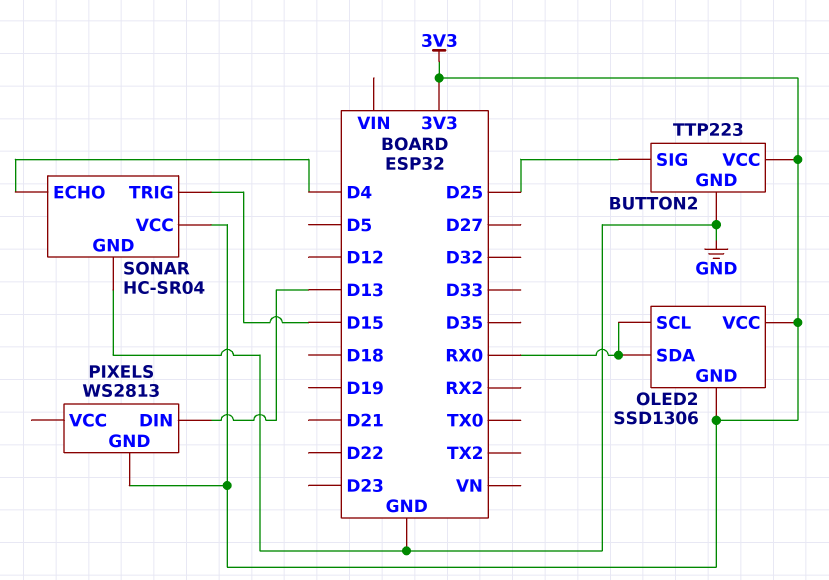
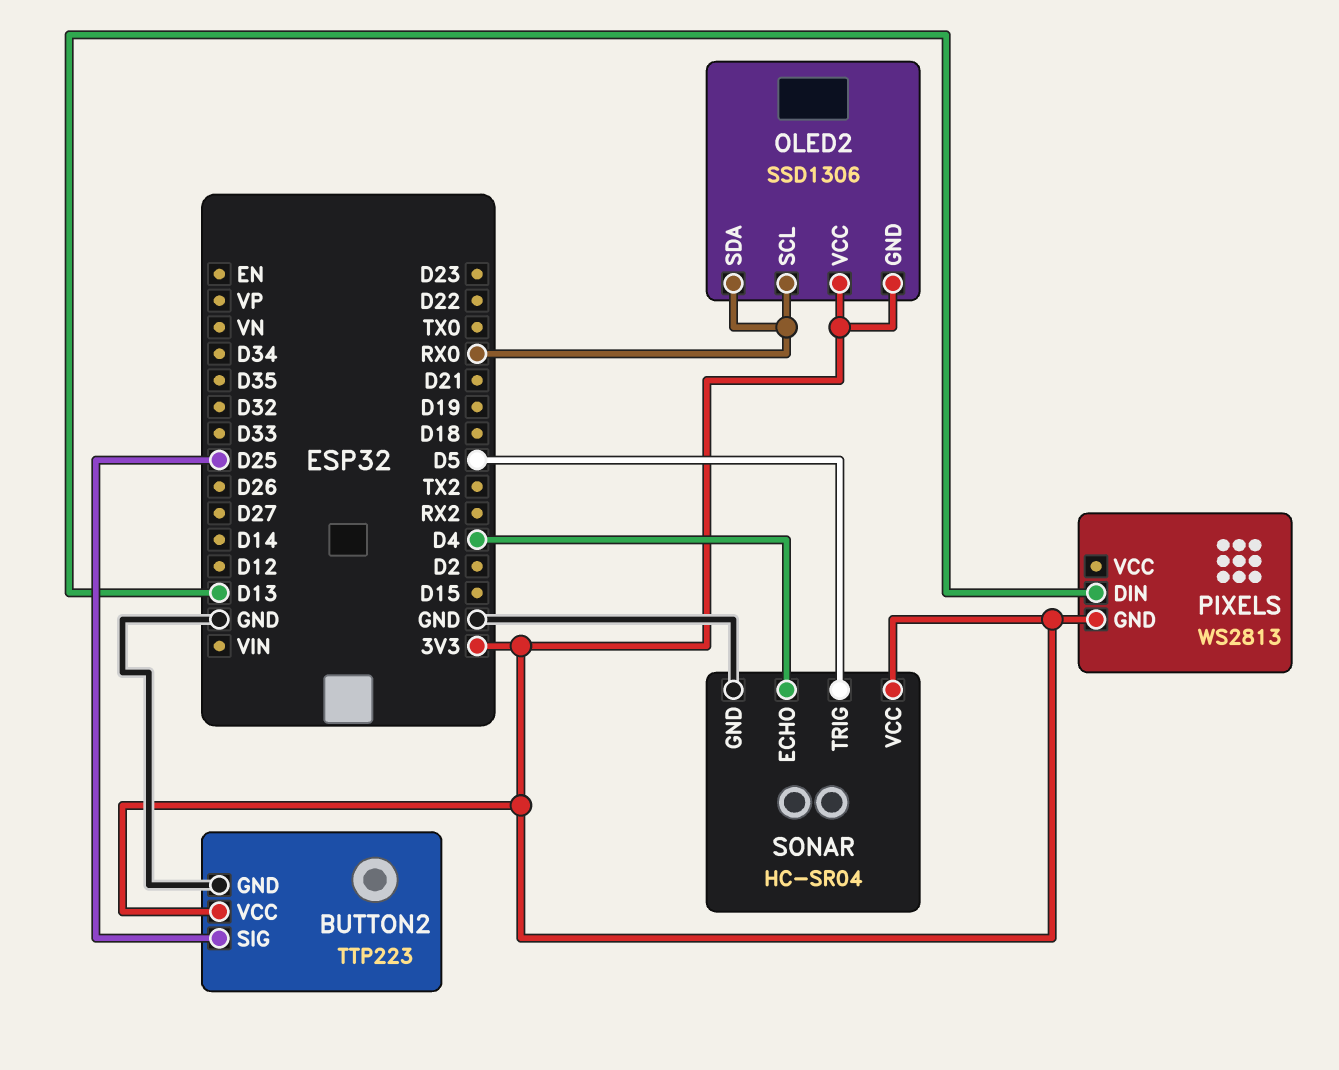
SONAR pin TRIG: D15 -> D5

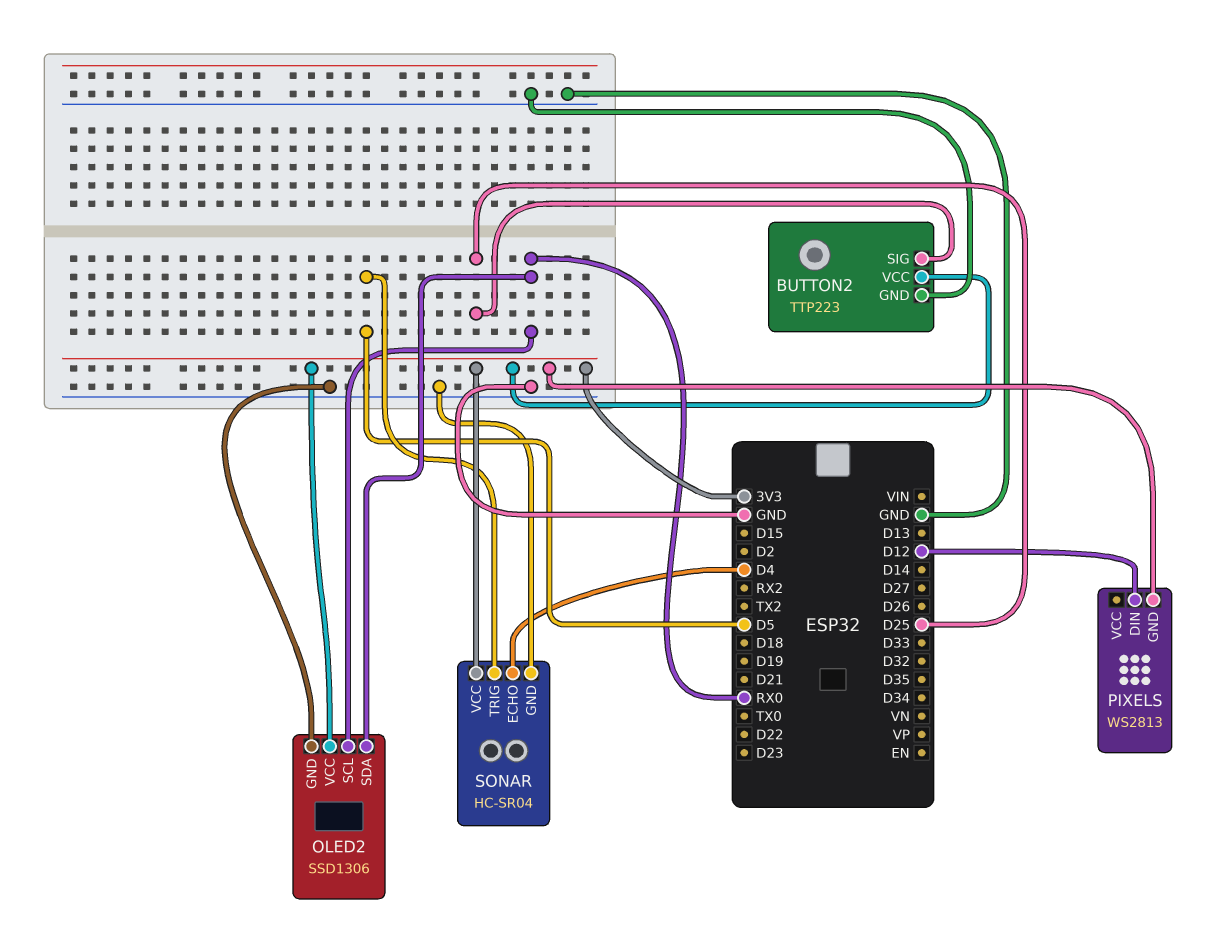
OLED2 pin GND: 3V3 -> GND
PIXELS pin DIN: D13 -> D12

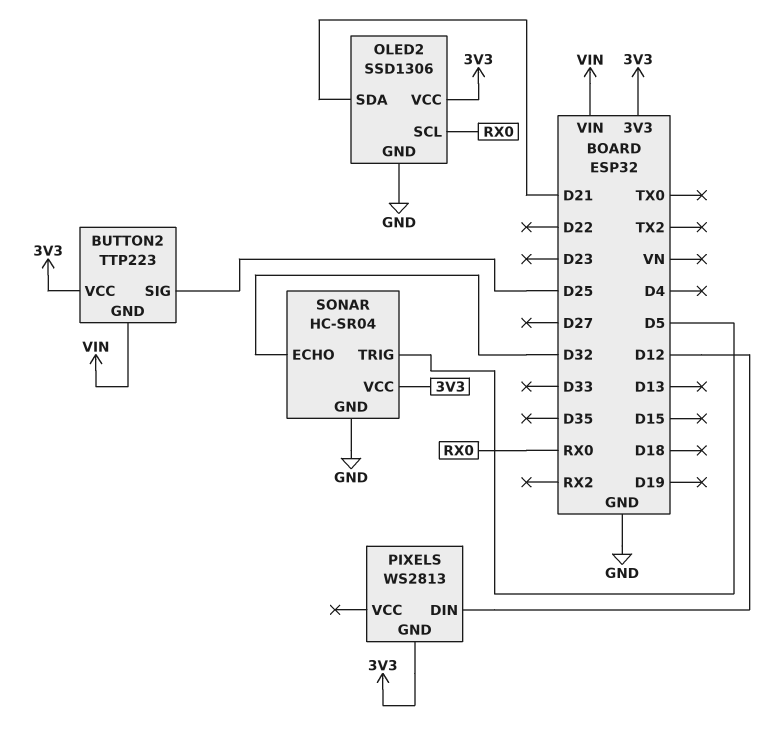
BUTTON2 pin GND: GND -> VIN
OLED2 pin SDA: RX0 -> D21
SONAR pin ECHO: D4 -> D32

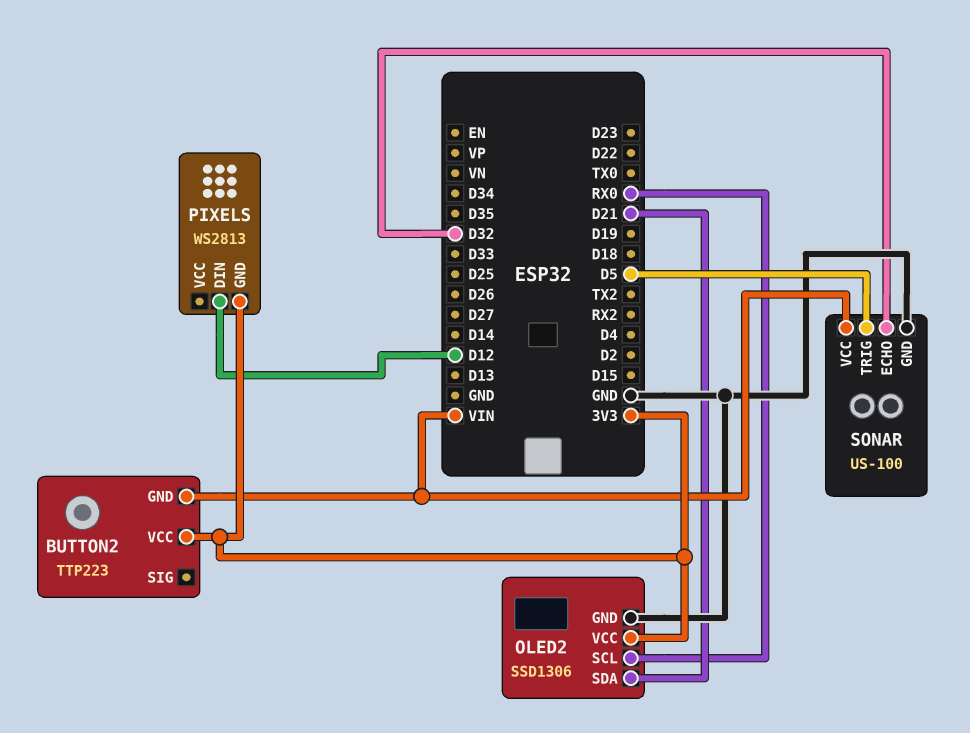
BUTTON2 pin SIG: D25 -> none
SONAR: HC-SR04 -> US-100
SONAR pin VCC: 3V3 -> VIN

